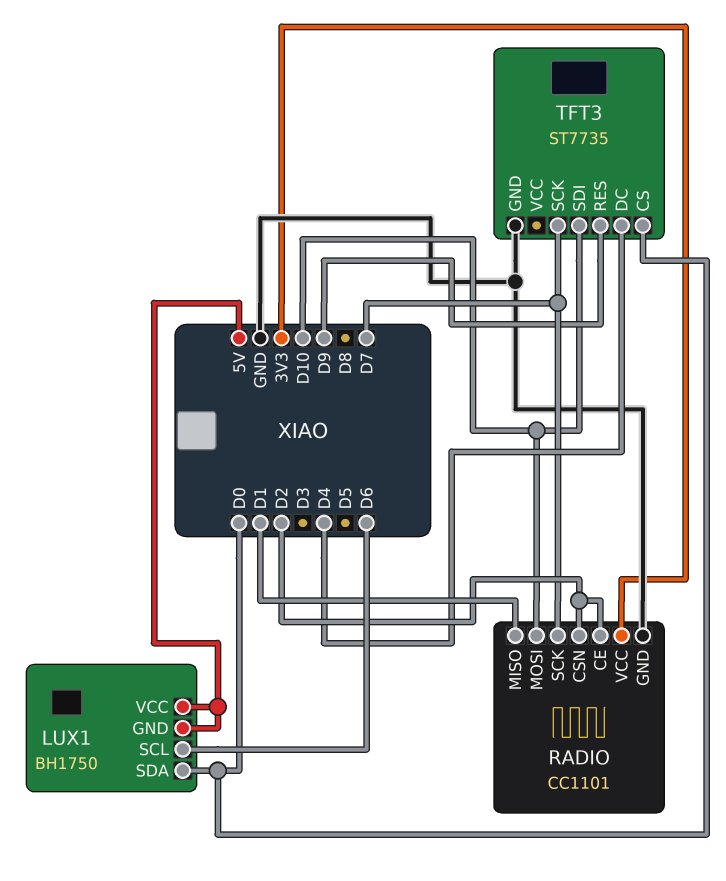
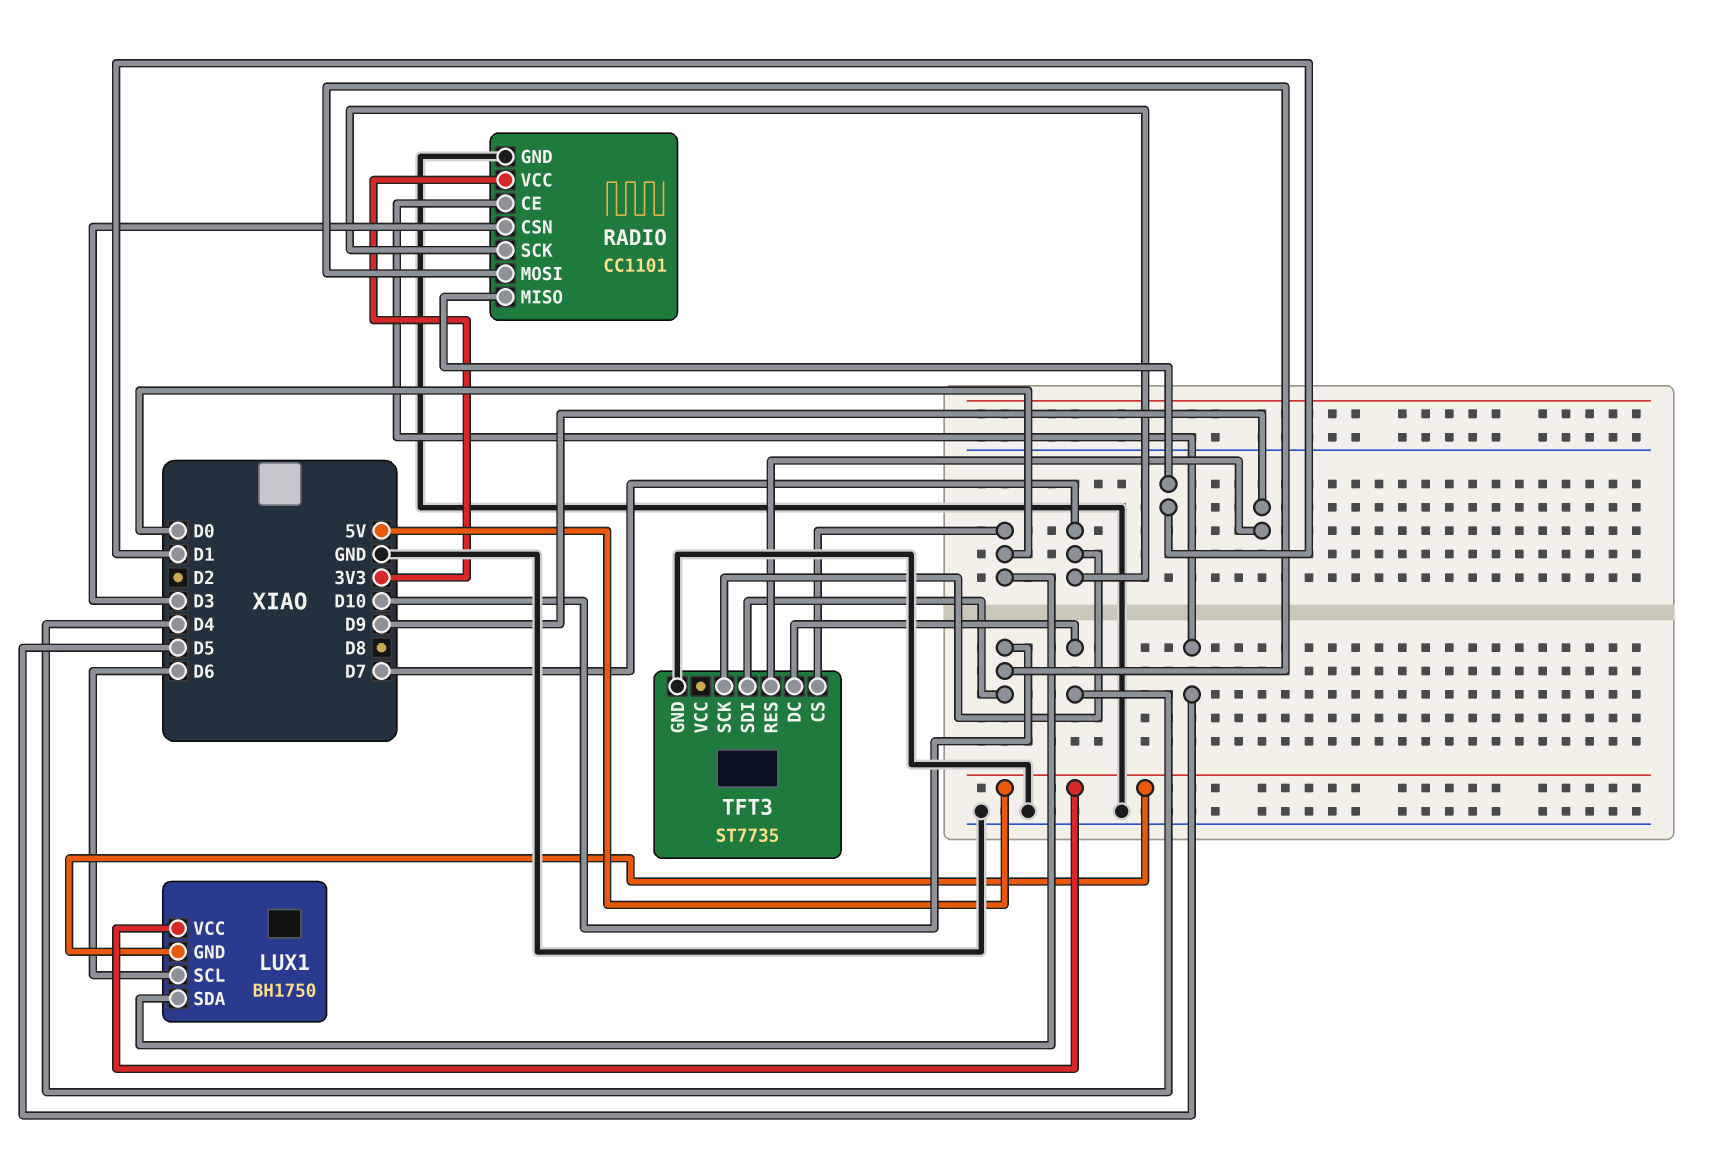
RADIO pin CE: D2 -> D5
RADIO pin CSN: D2 -> D3

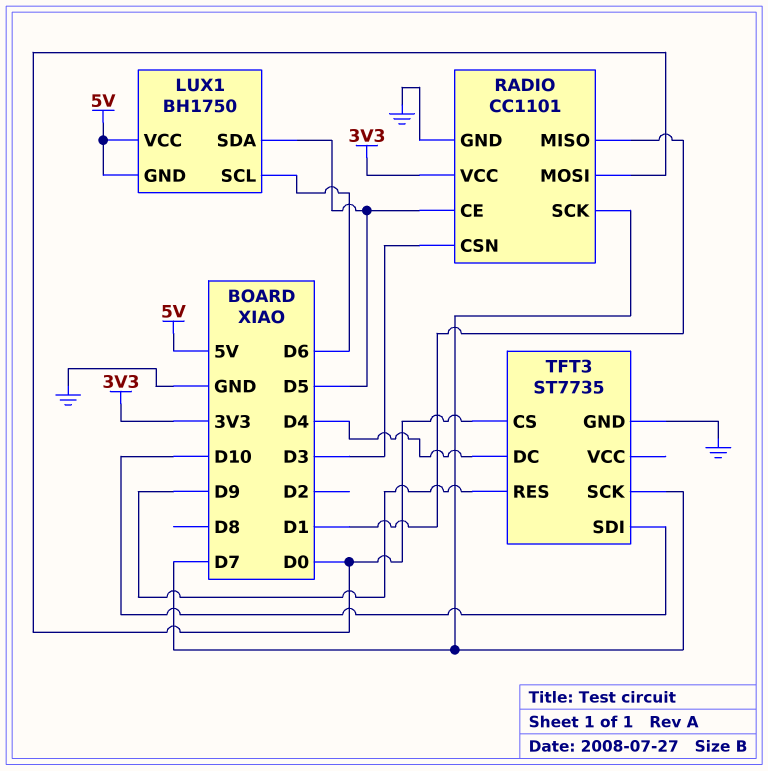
LUX1 pin SDA: D0 -> D5
RADIO pin MOSI: D10 -> D0

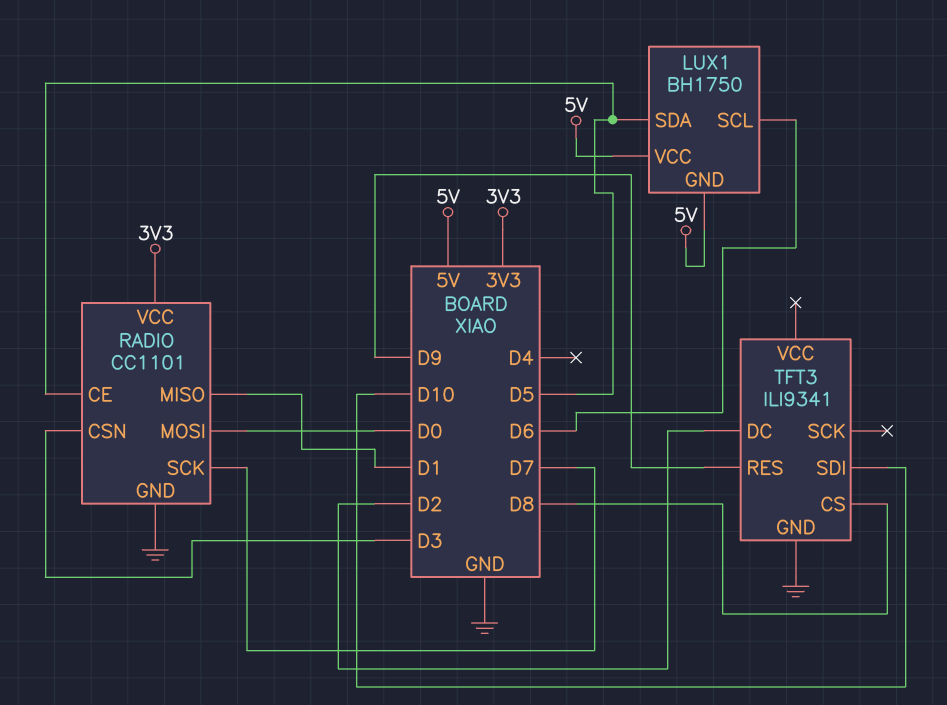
TFT3: ST7735 -> ILI9341
TFT3 pin CS: D0 -> D8
TFT3 pin DC: D4 -> D2
TFT3 pin SCK: D7 -> none

